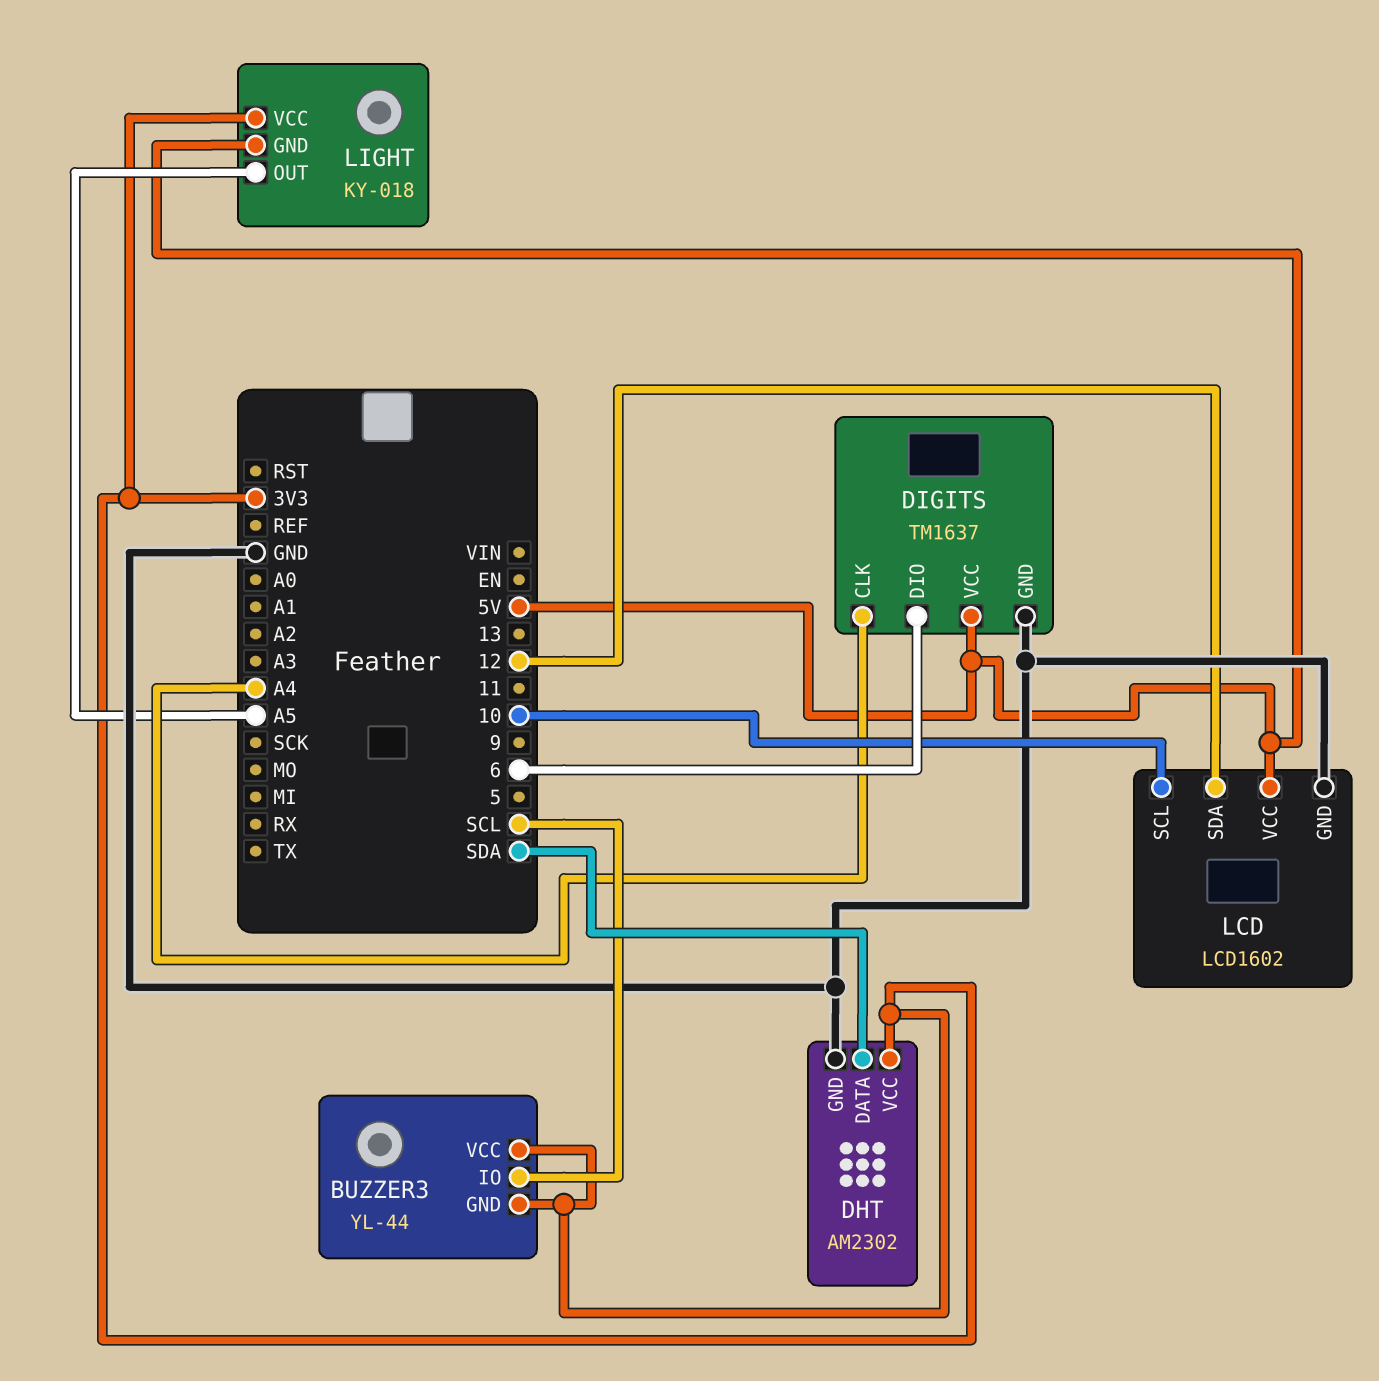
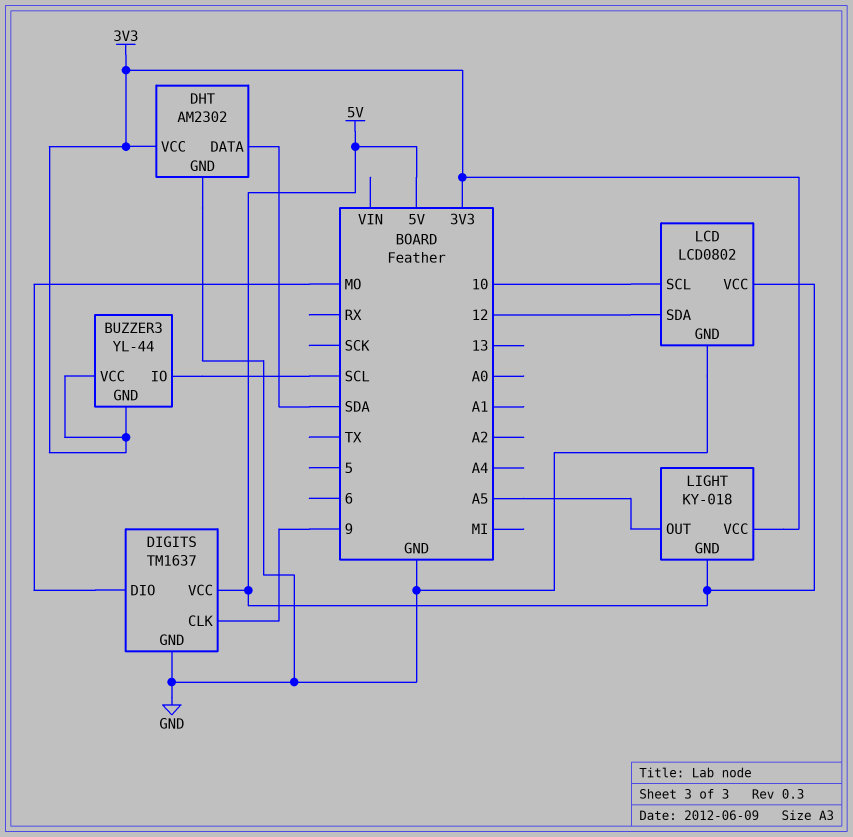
DIGITS pin CLK: A4 -> 9
DIGITS pin DIO: 6 -> MO
LCD: LCD1602 -> LCD0802

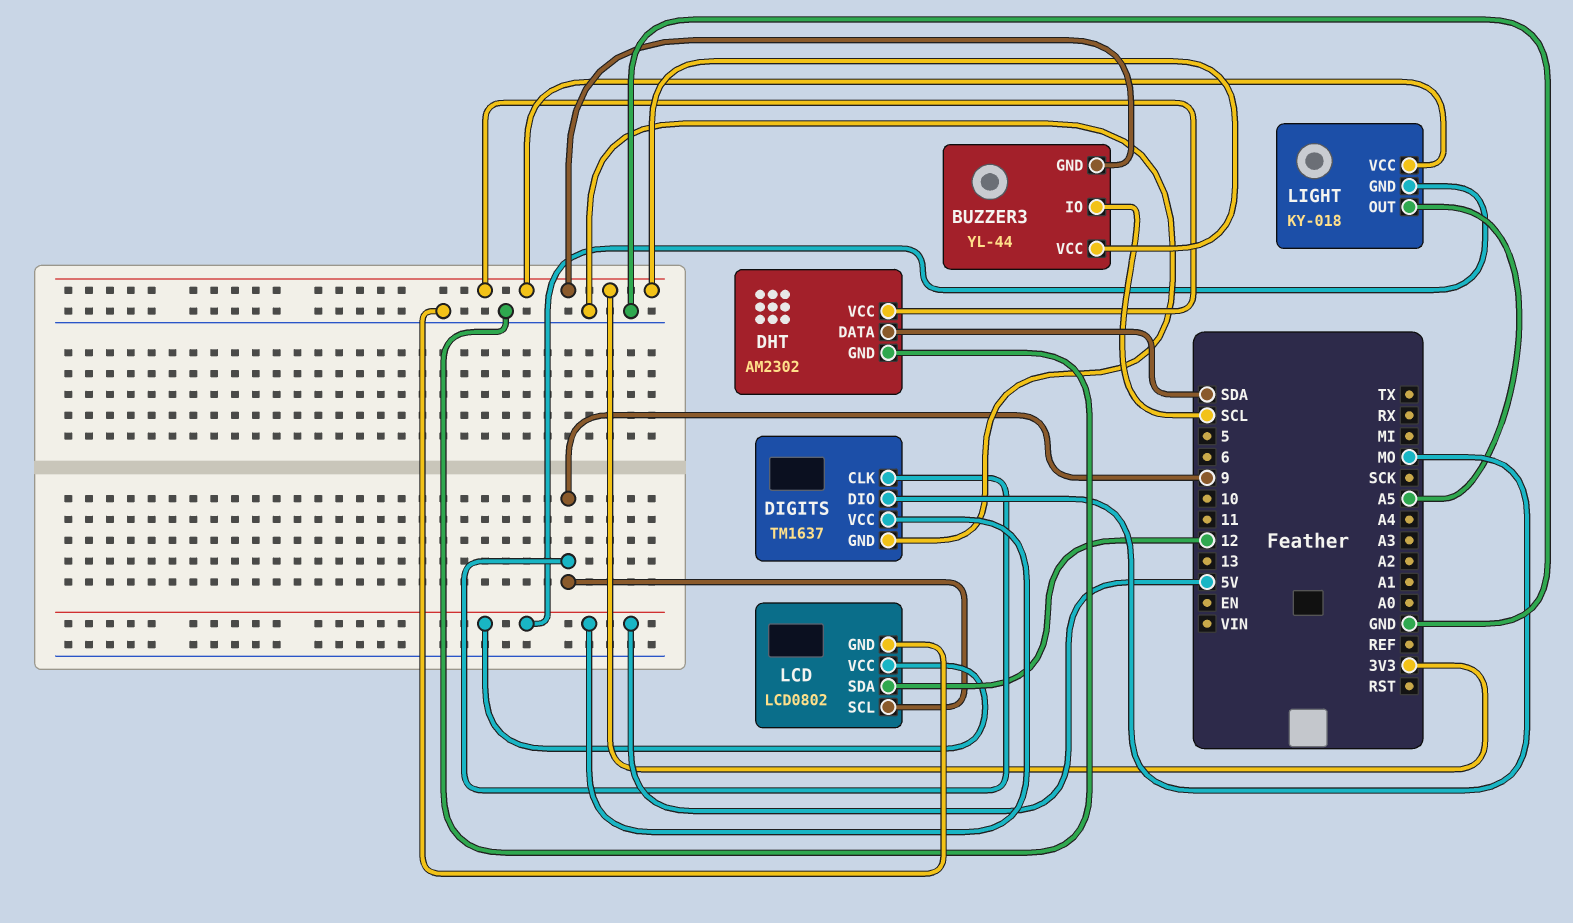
LCD pin SCL: 10 -> 9

